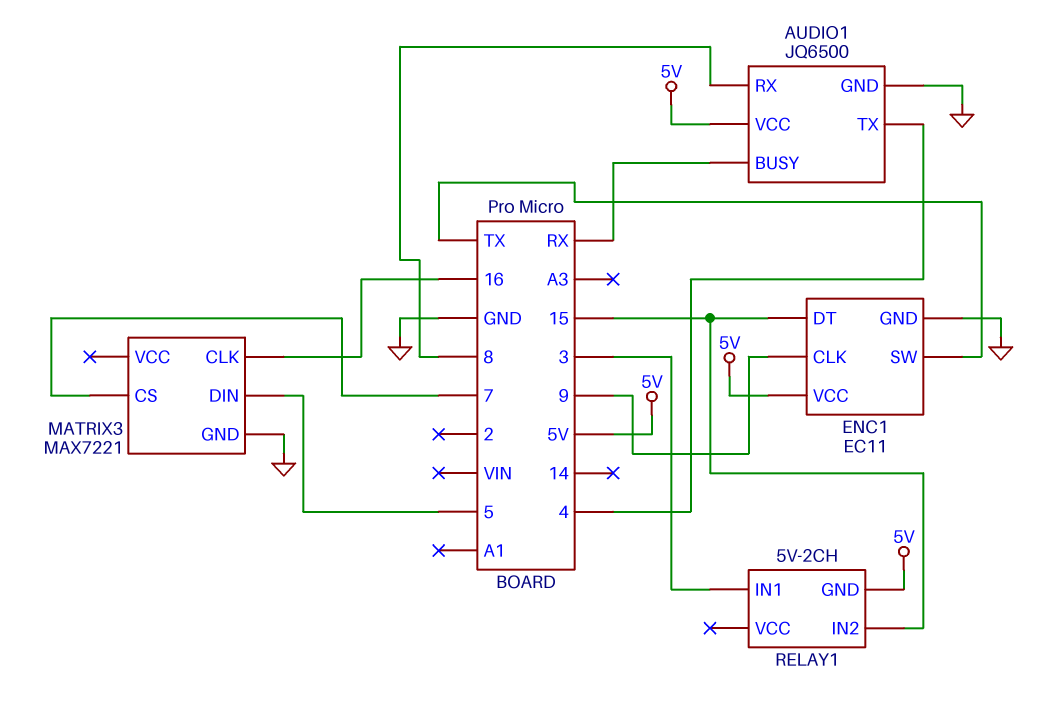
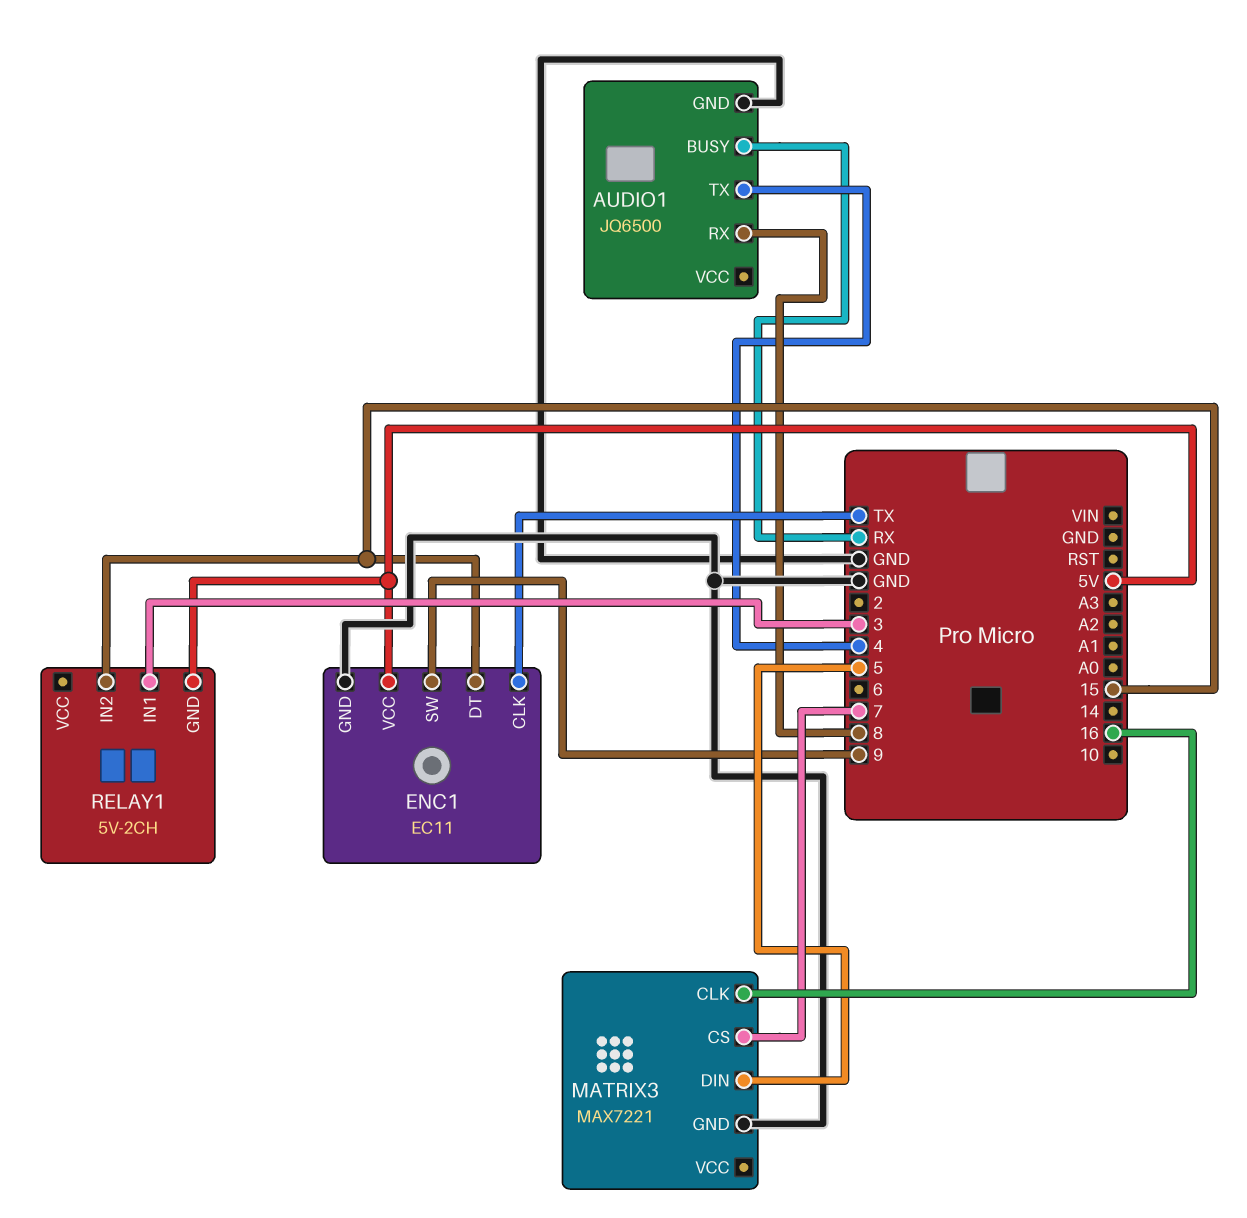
AUDIO1 pin VCC: 5V -> none
ENC1 pin CLK: 9 -> TX
ENC1 pin SW: TX -> 9

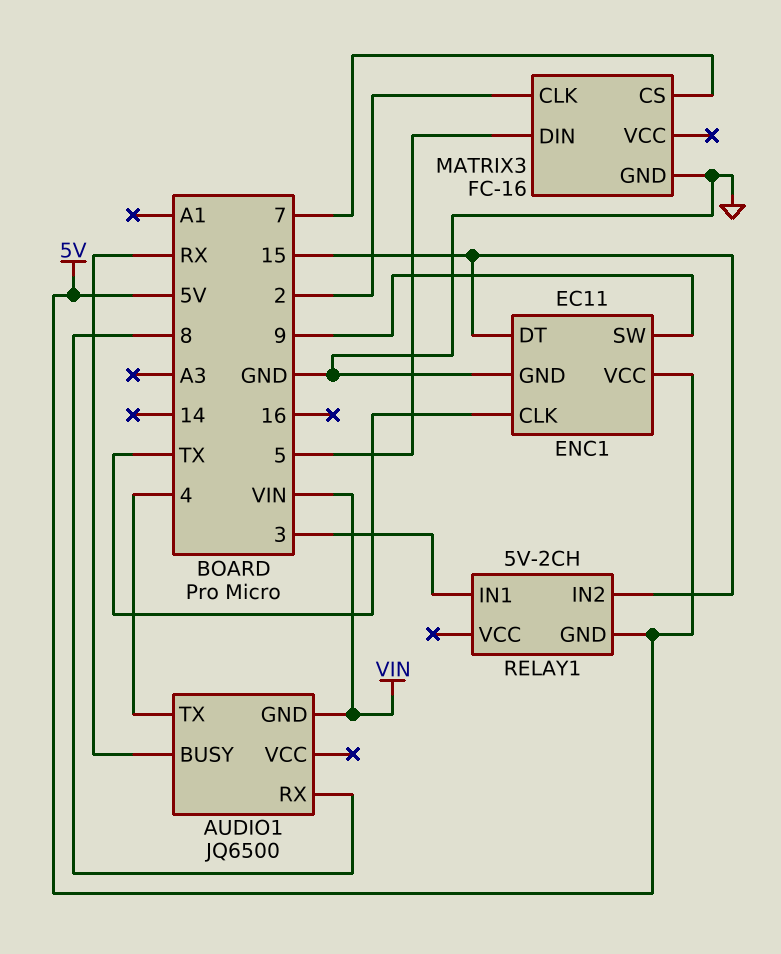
AUDIO1 pin GND: GND -> VIN
MATRIX3: MAX7221 -> FC-16
MATRIX3 pin CLK: 16 -> 2

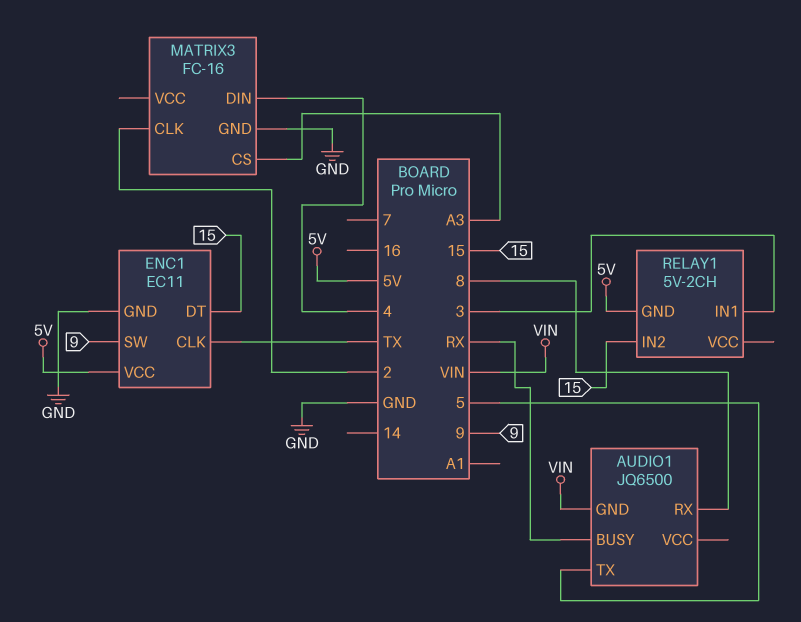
AUDIO1 pin TX: 4 -> 5
MATRIX3 pin CS: 7 -> A3
MATRIX3 pin DIN: 5 -> 4

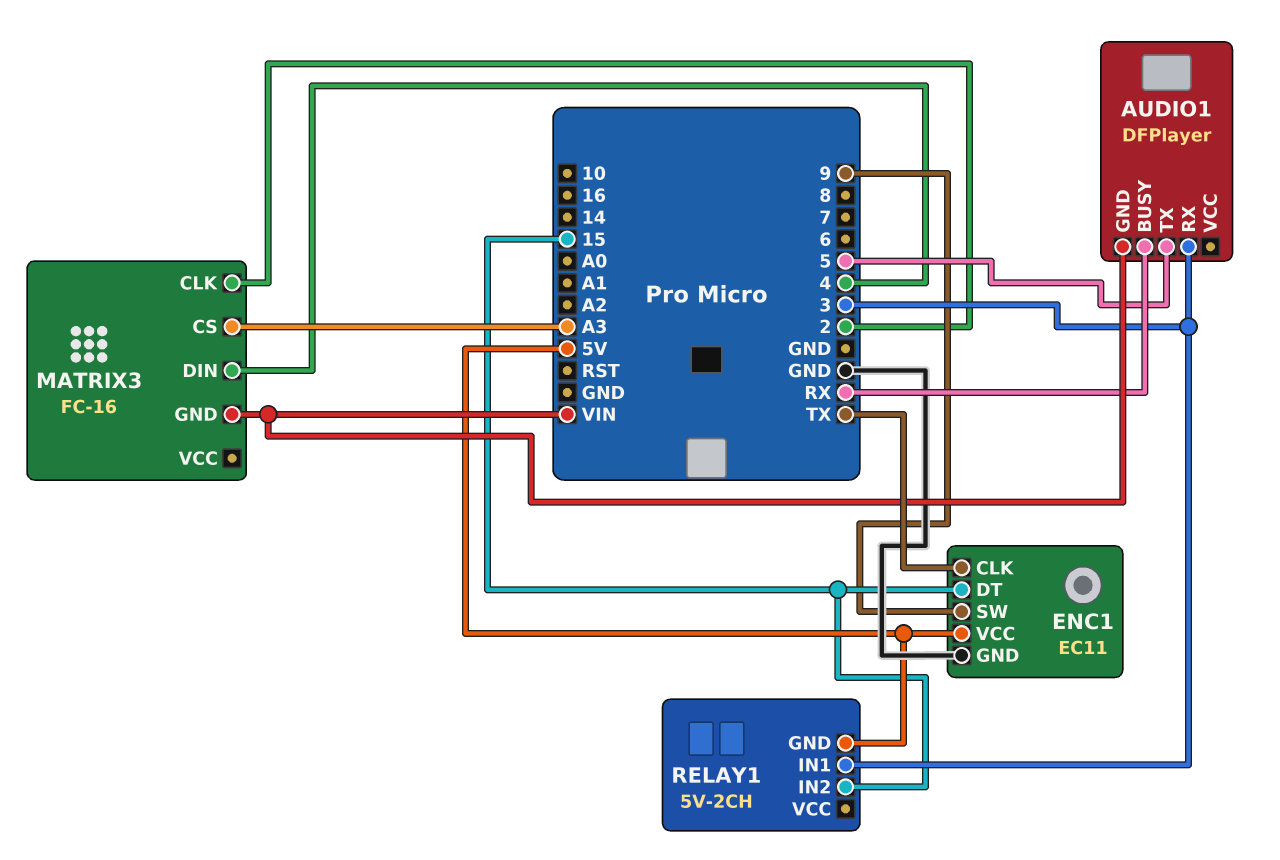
AUDIO1: JQ6500 -> DFPlayer
AUDIO1 pin RX: 8 -> 3
MATRIX3 pin GND: GND -> VIN

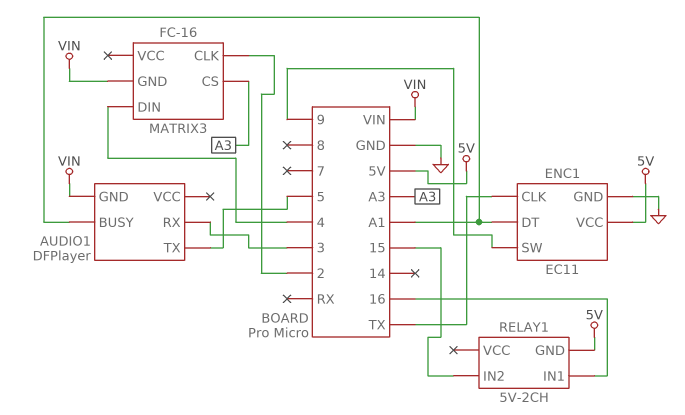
AUDIO1 pin BUSY: RX -> A1
ENC1 pin DT: 15 -> A1
RELAY1 pin IN1: 3 -> 16

